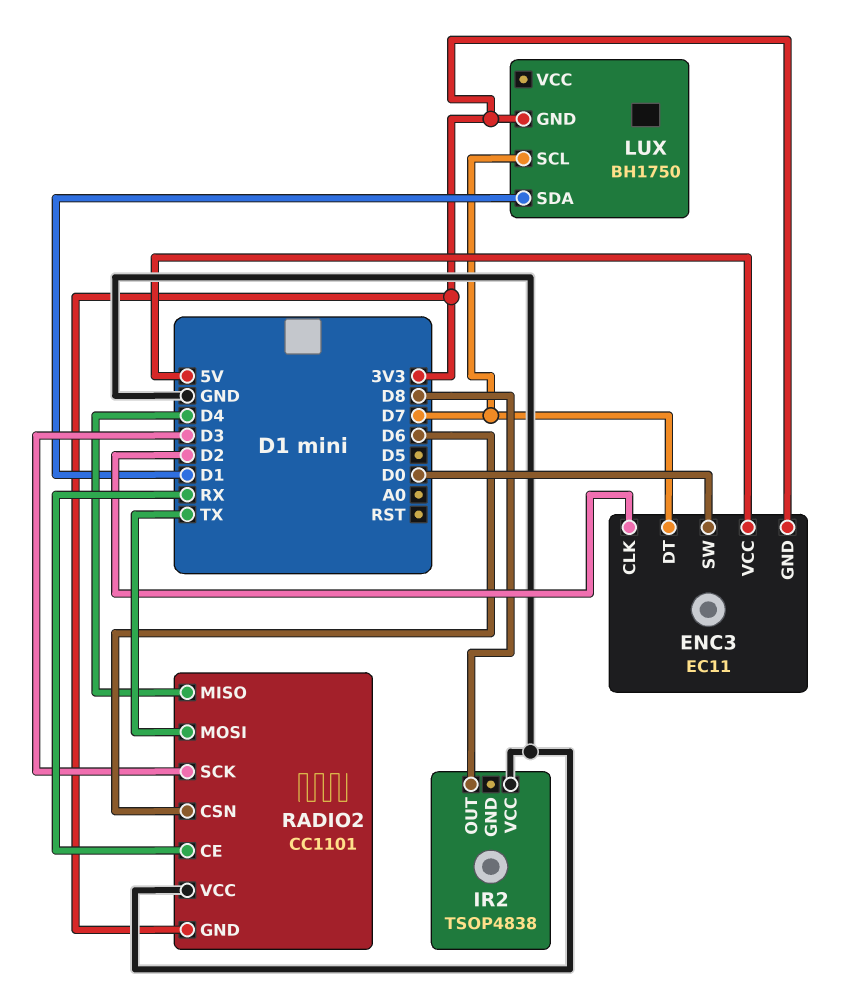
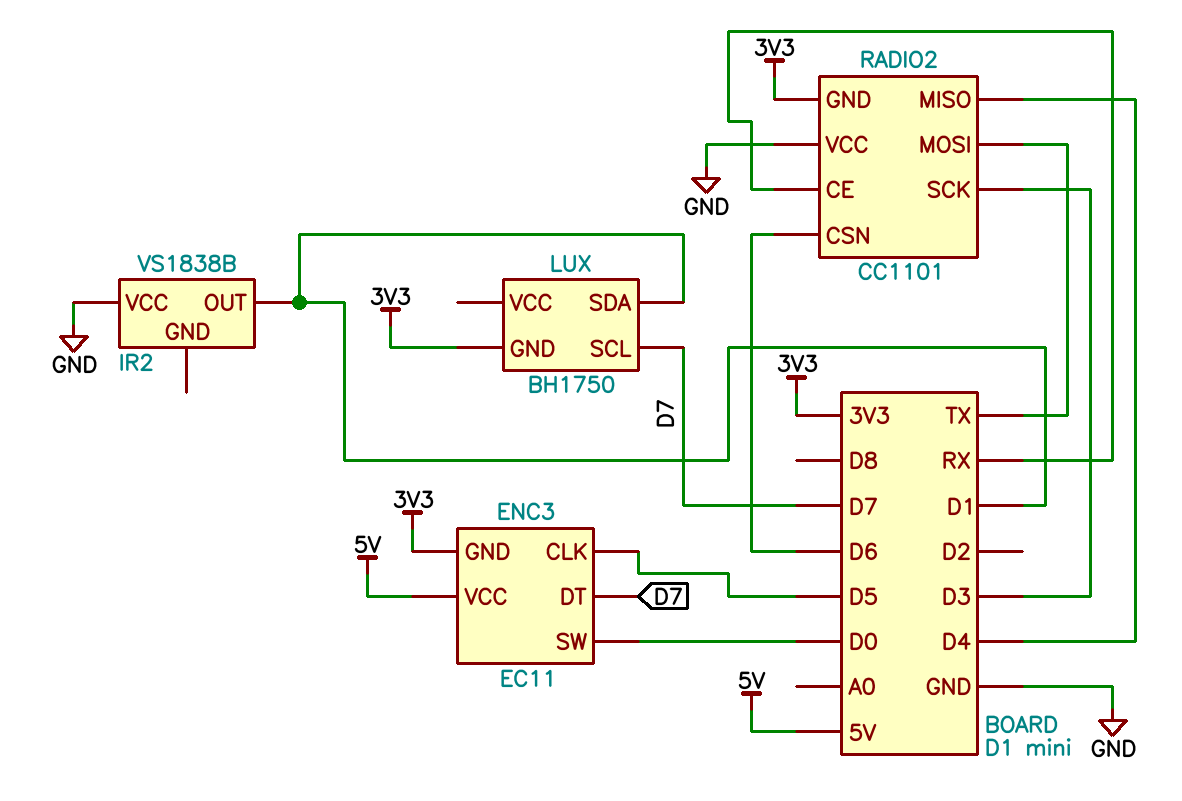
ENC3 pin CLK: D2 -> D5
IR2: TSOP4838 -> VS1838B
IR2 pin OUT: D8 -> D1

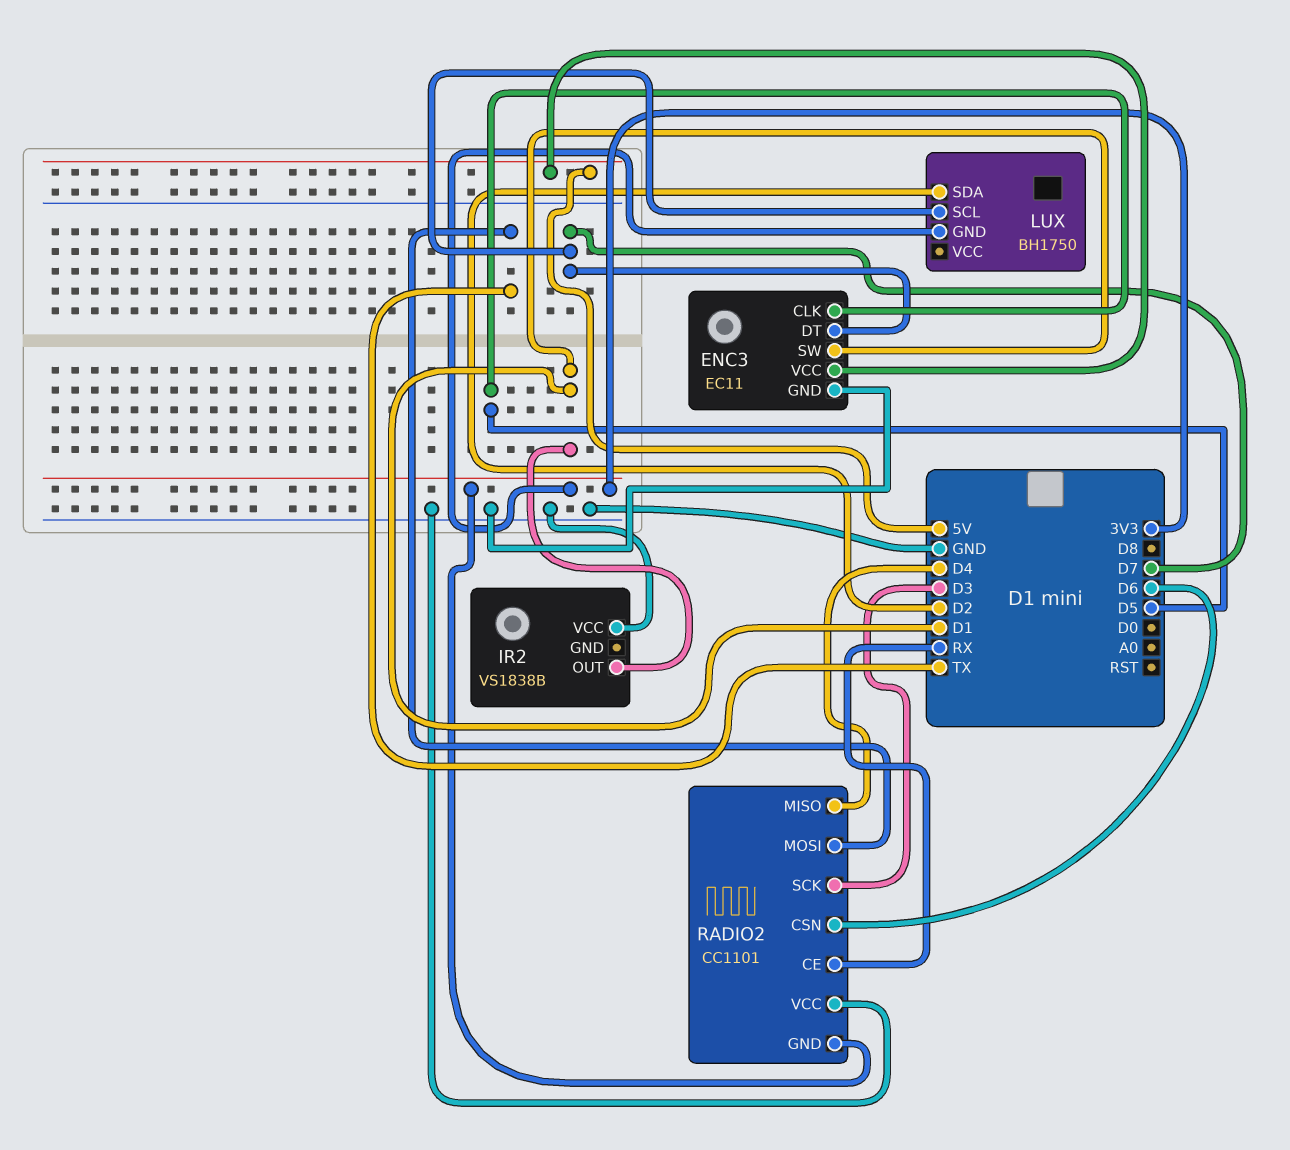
ENC3 pin GND: 3V3 -> GND
ENC3 pin SW: D0 -> D1
LUX pin SDA: D1 -> D2

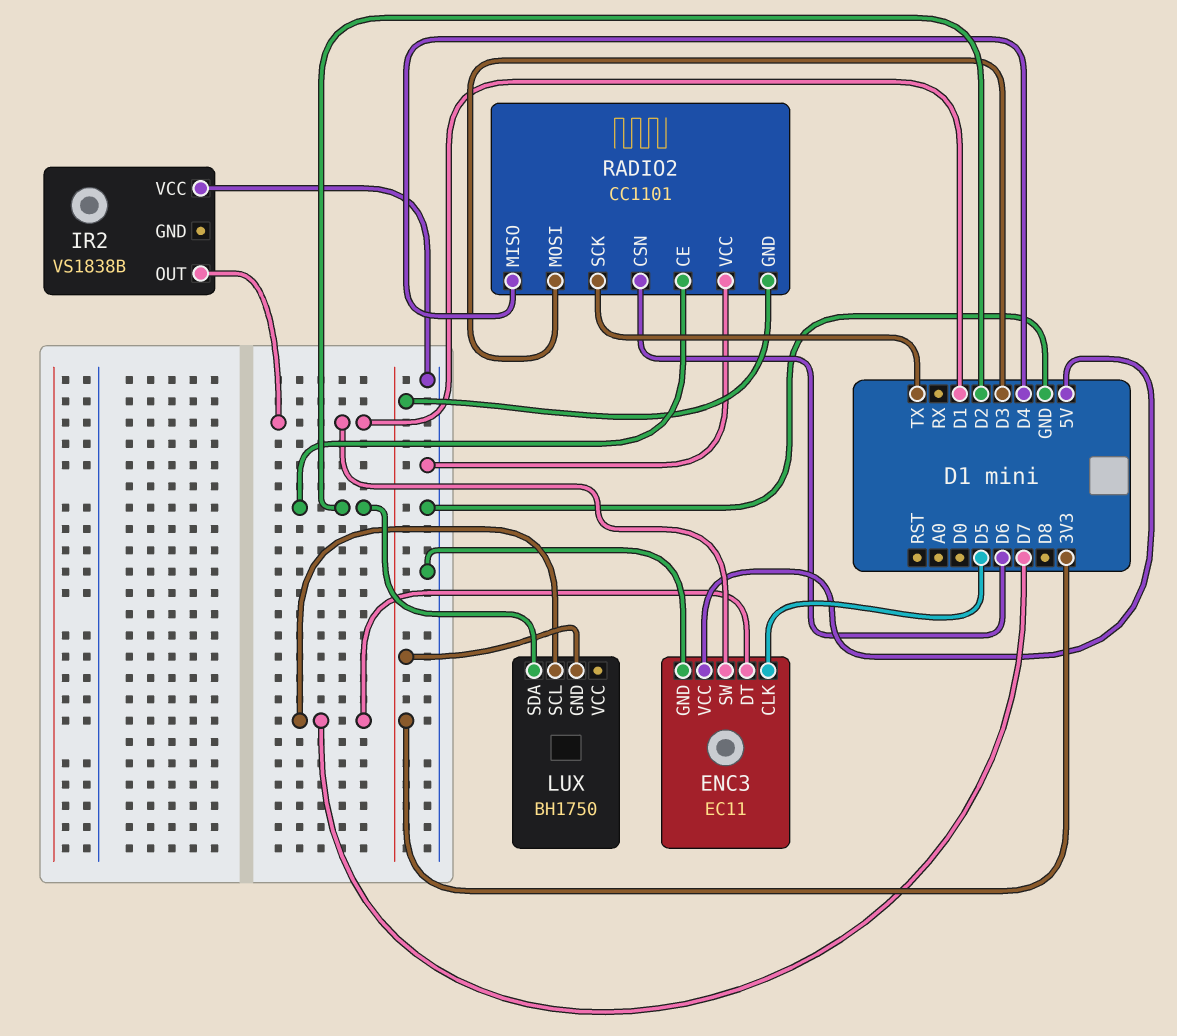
RADIO2 pin CE: RX -> D2
RADIO2 pin MOSI: TX -> D3
RADIO2 pin SCK: D3 -> TX

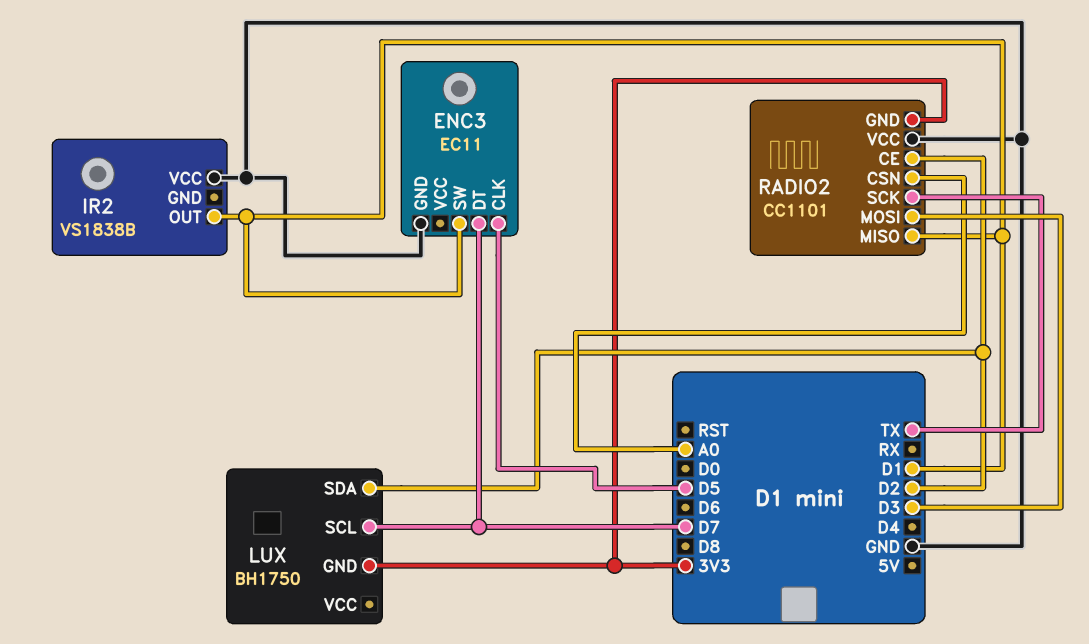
ENC3 pin VCC: 5V -> none
RADIO2 pin CSN: D6 -> A0
RADIO2 pin MISO: D4 -> D1

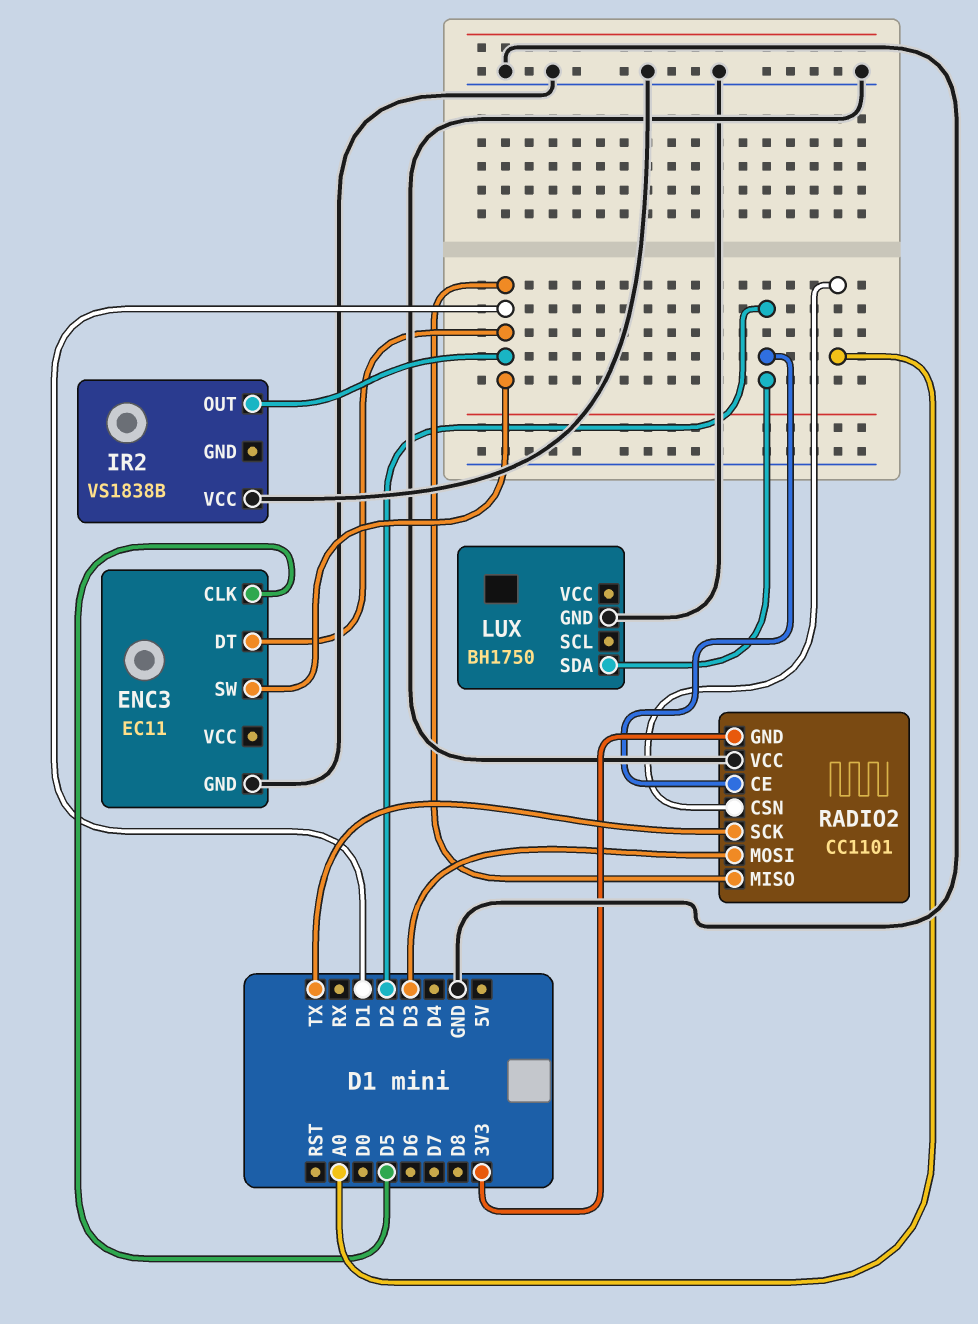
ENC3 pin DT: D7 -> D1
LUX pin GND: 3V3 -> GND
LUX pin SCL: D7 -> none

